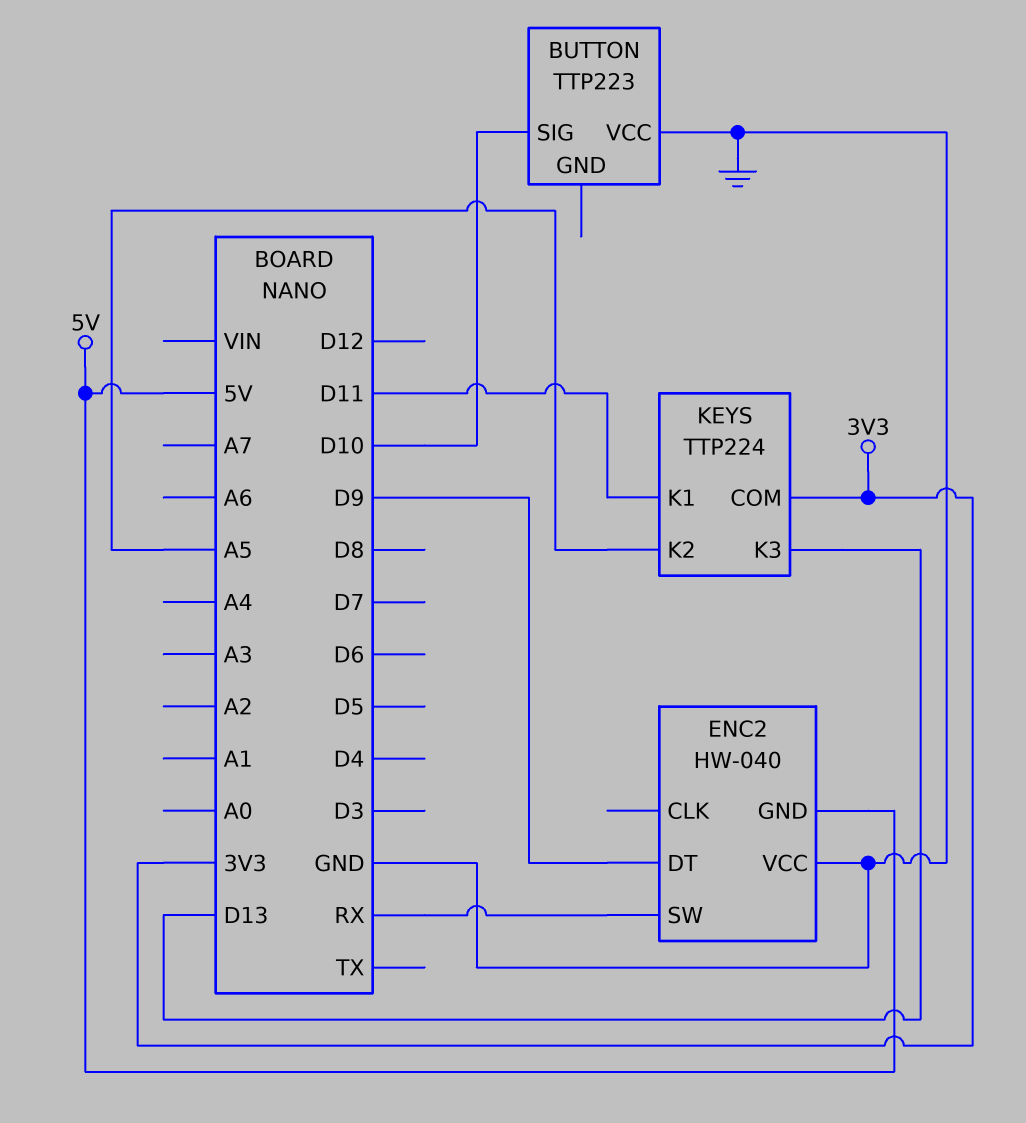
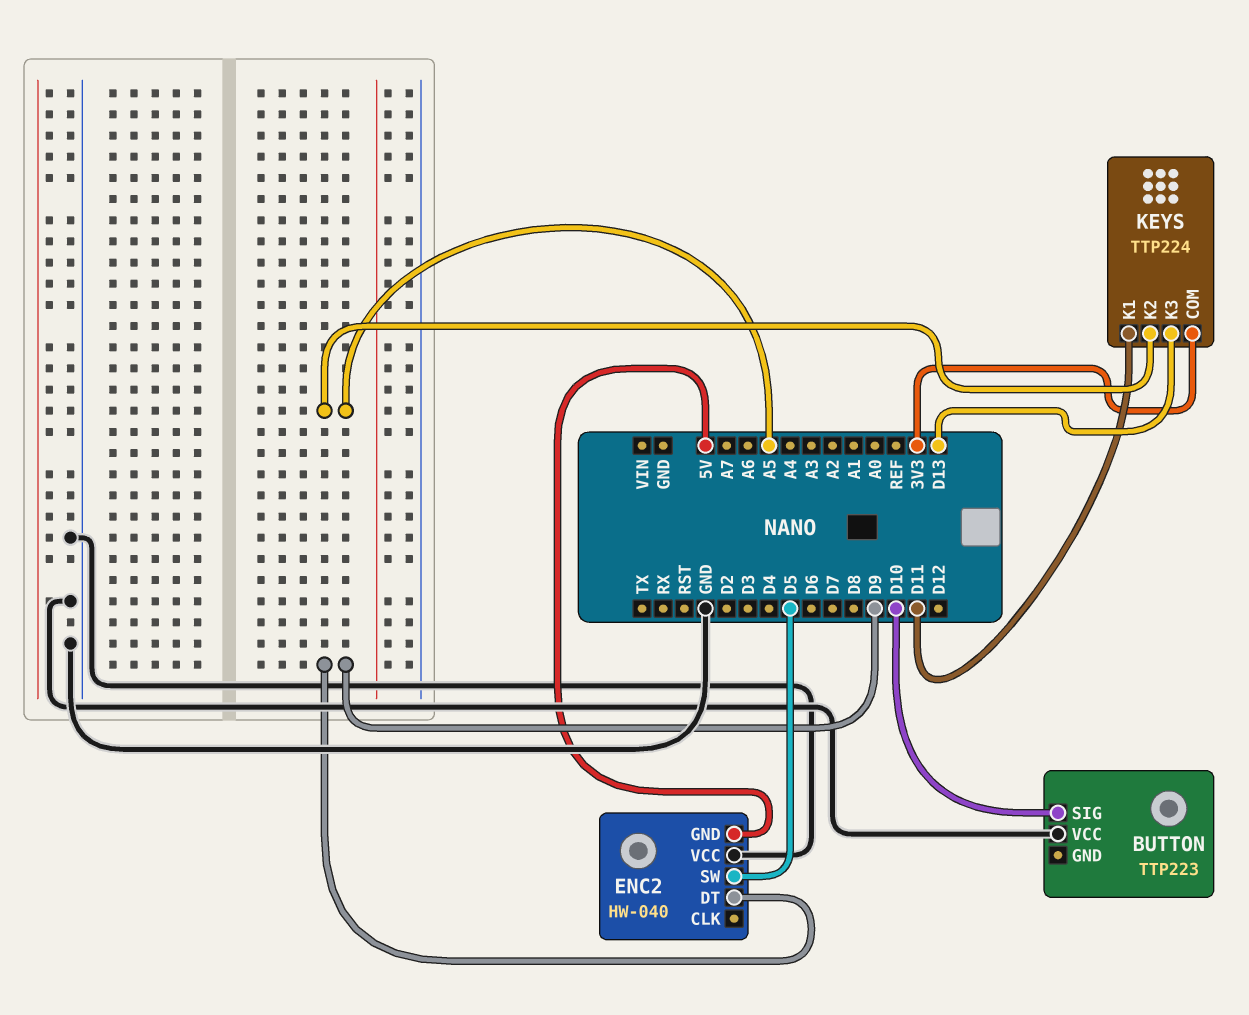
ENC2 pin SW: RX -> D5

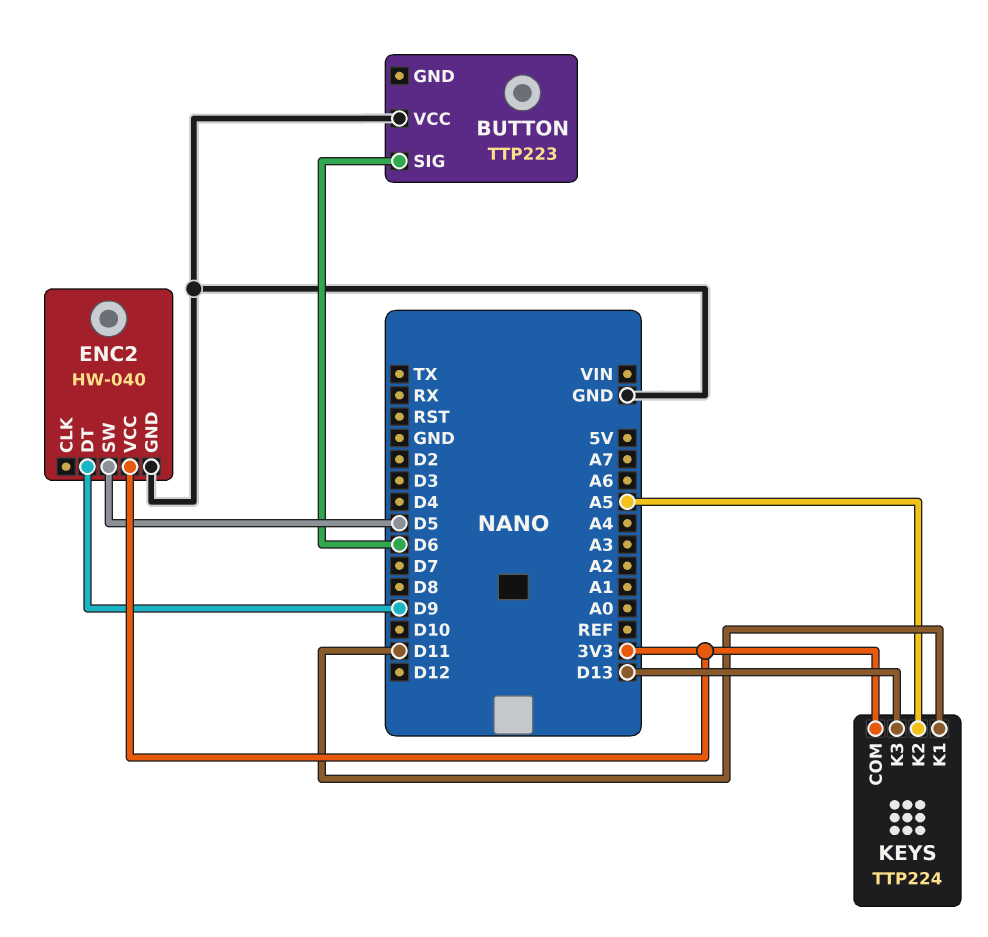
BUTTON pin SIG: D10 -> D6
ENC2 pin GND: 5V -> GND
ENC2 pin VCC: GND -> 3V3

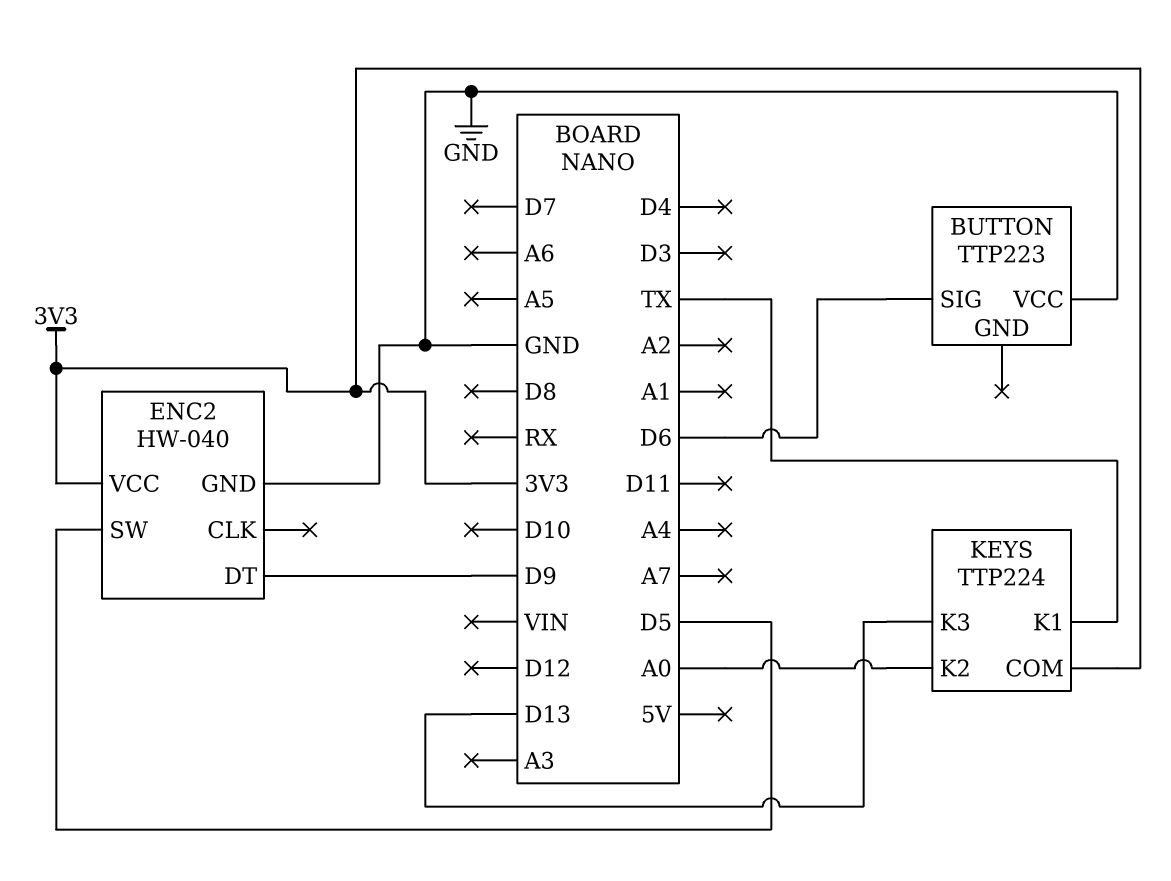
KEYS pin K1: D11 -> TX
KEYS pin K2: A5 -> A0

